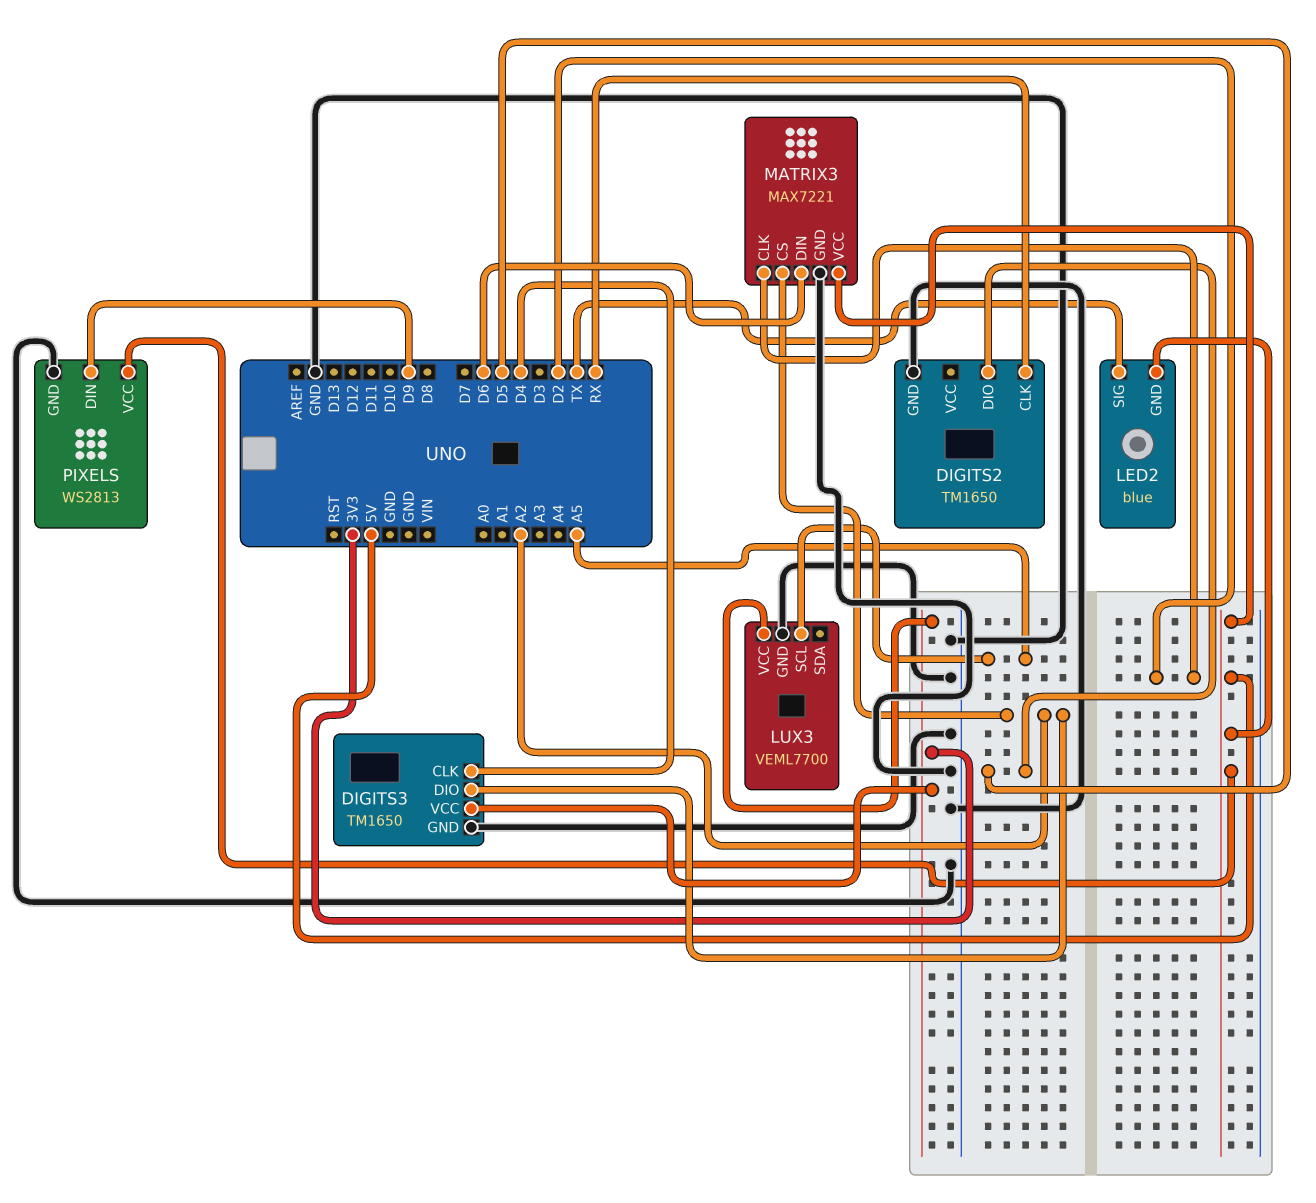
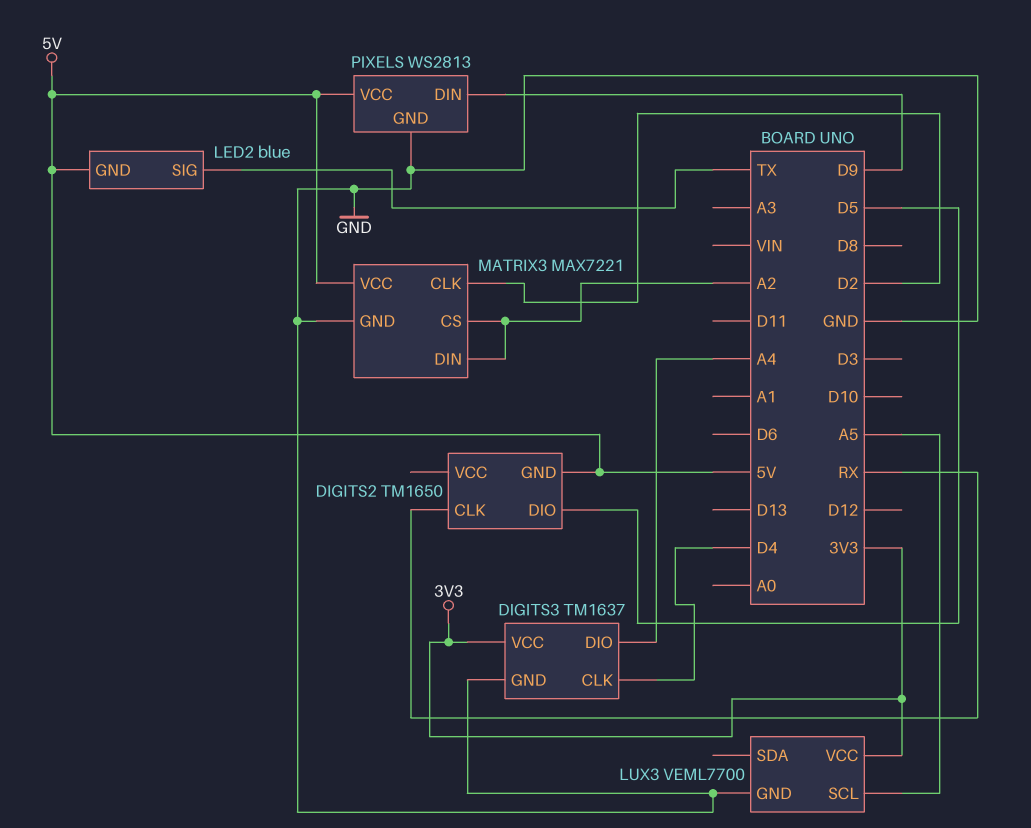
DIGITS2 pin GND: GND -> 5V
DIGITS3: TM1650 -> TM1637
DIGITS3 pin DIO: A2 -> A4
MATRIX3 pin DIN: D6 -> A2

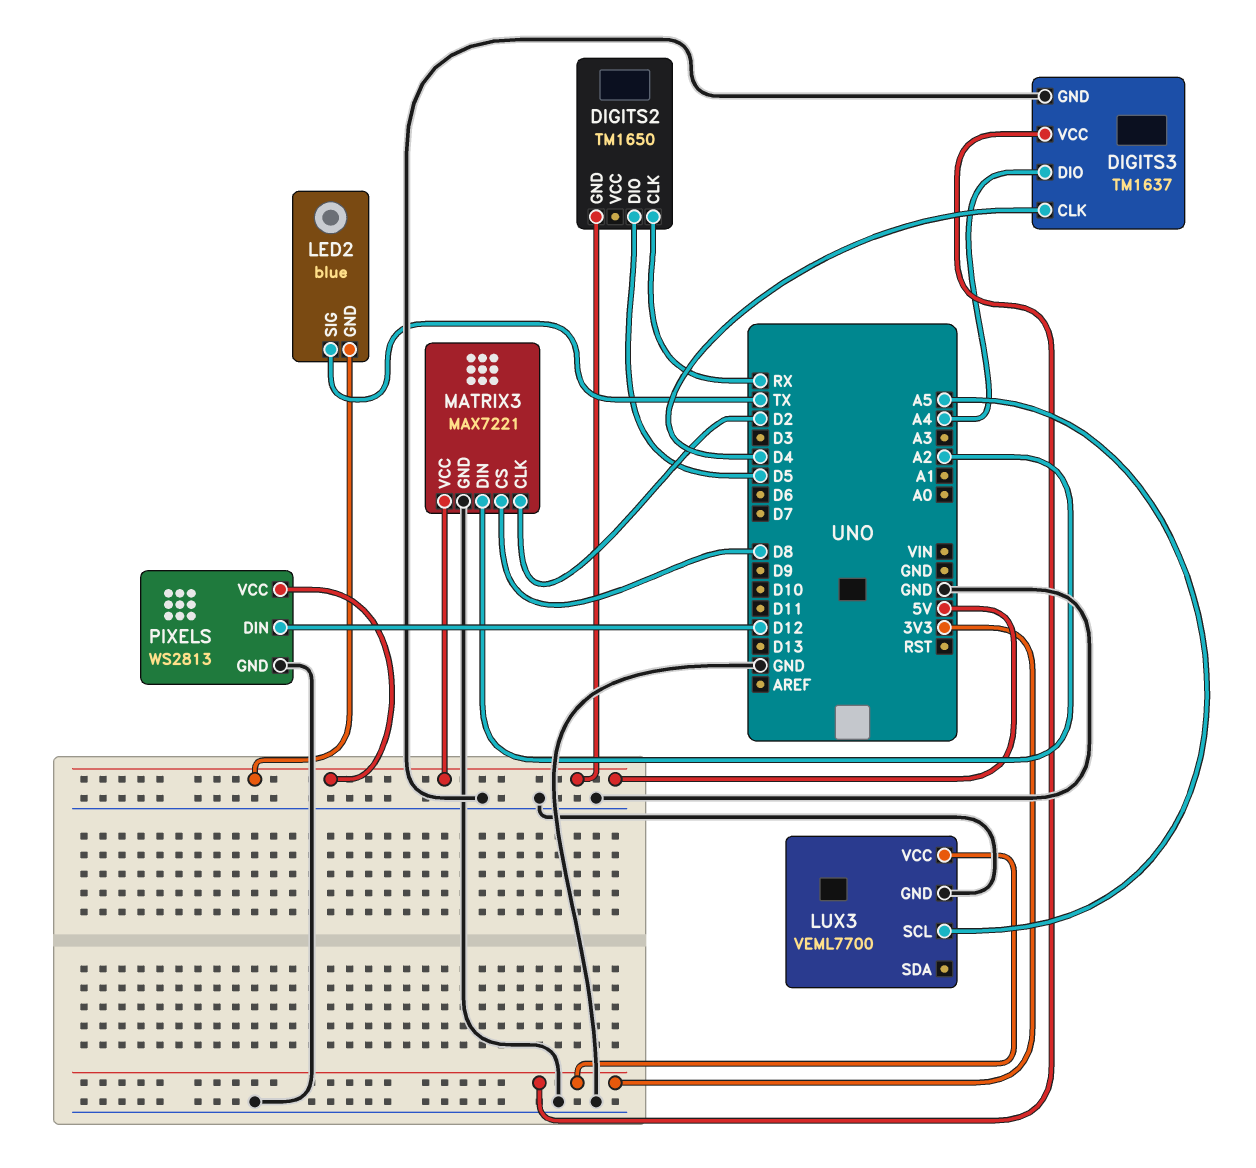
MATRIX3 pin CS: A2 -> D8
PIXELS pin DIN: D9 -> D12

